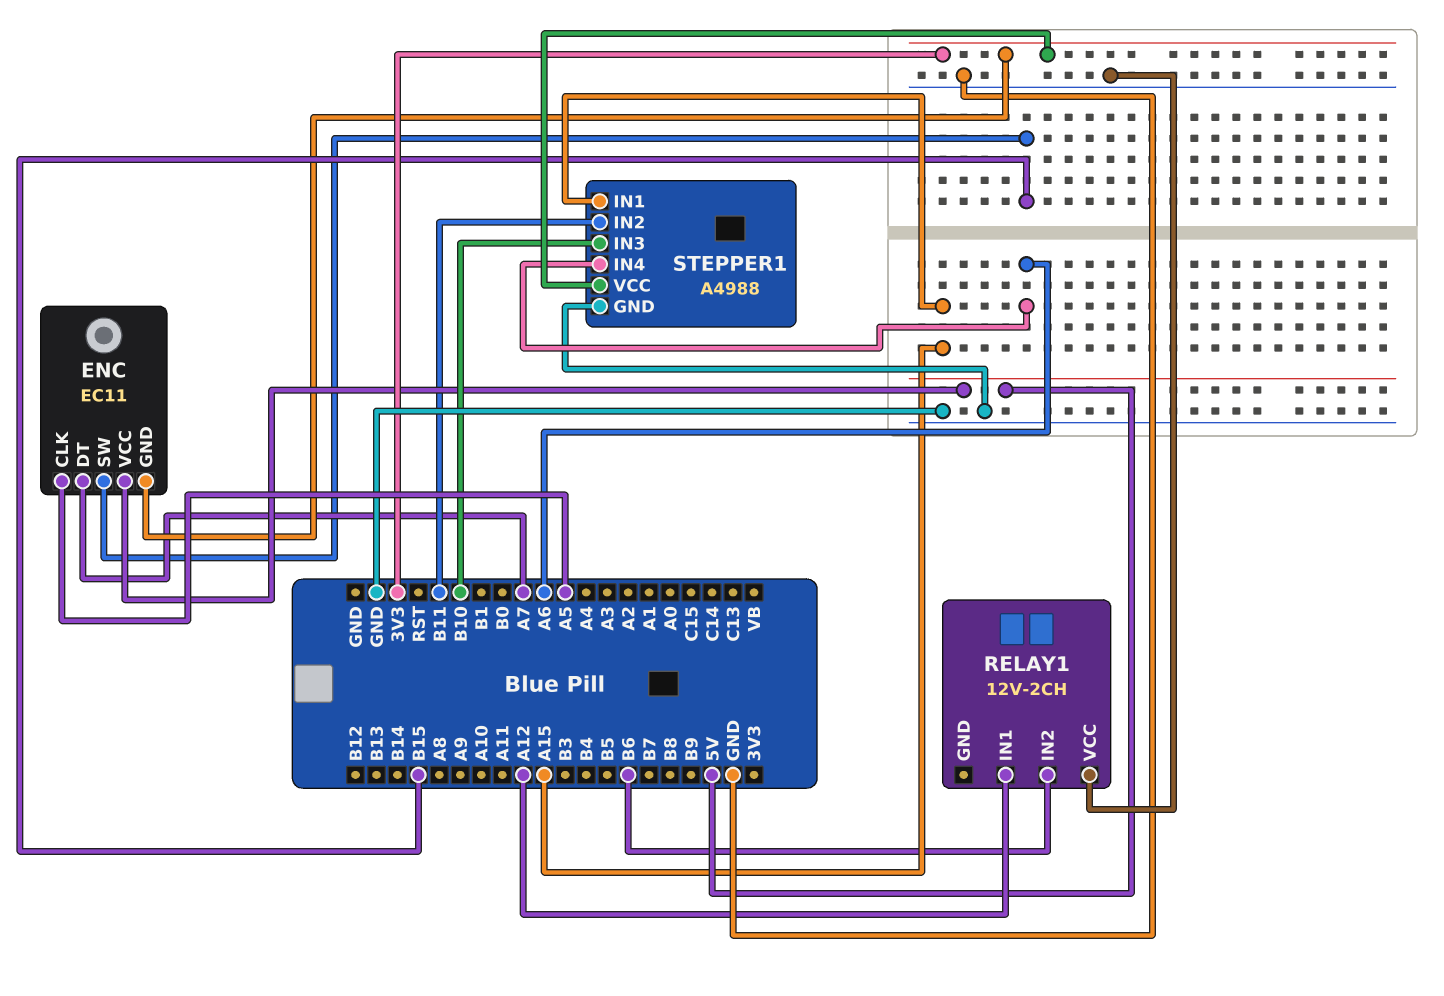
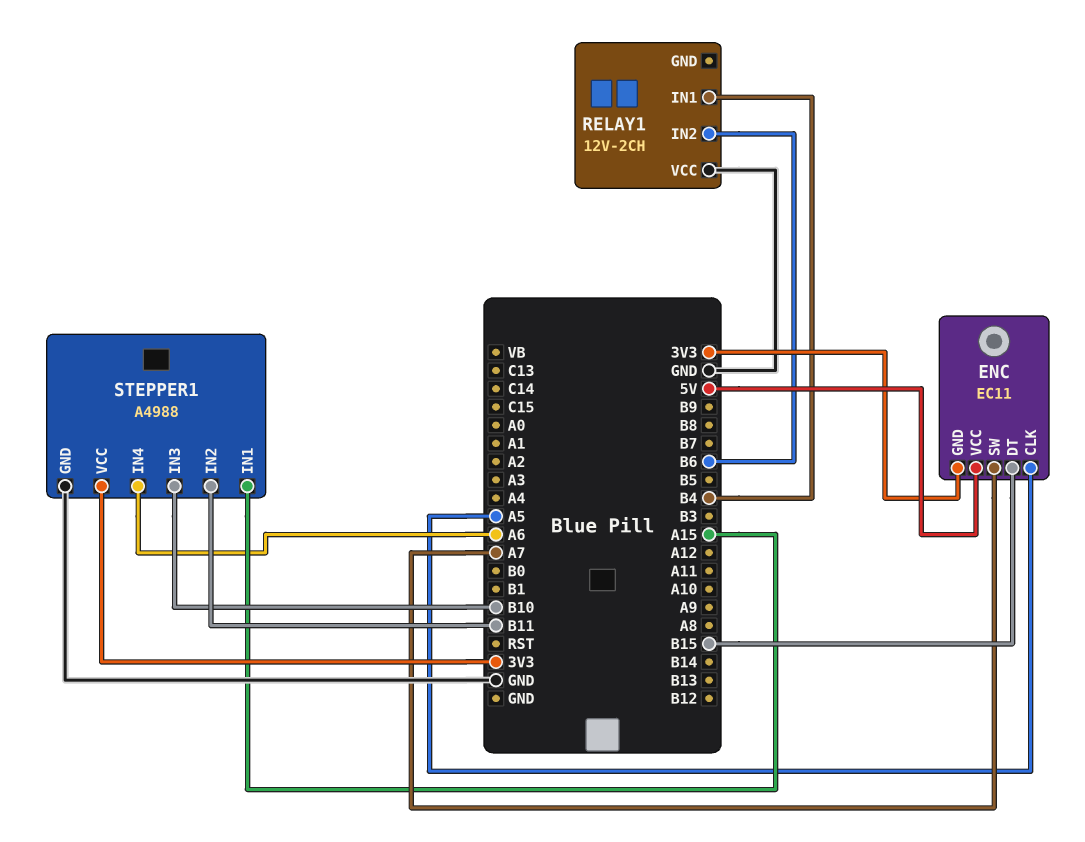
ENC pin DT: A7 -> B15
ENC pin SW: B15 -> A7
RELAY1 pin IN1: A12 -> B4

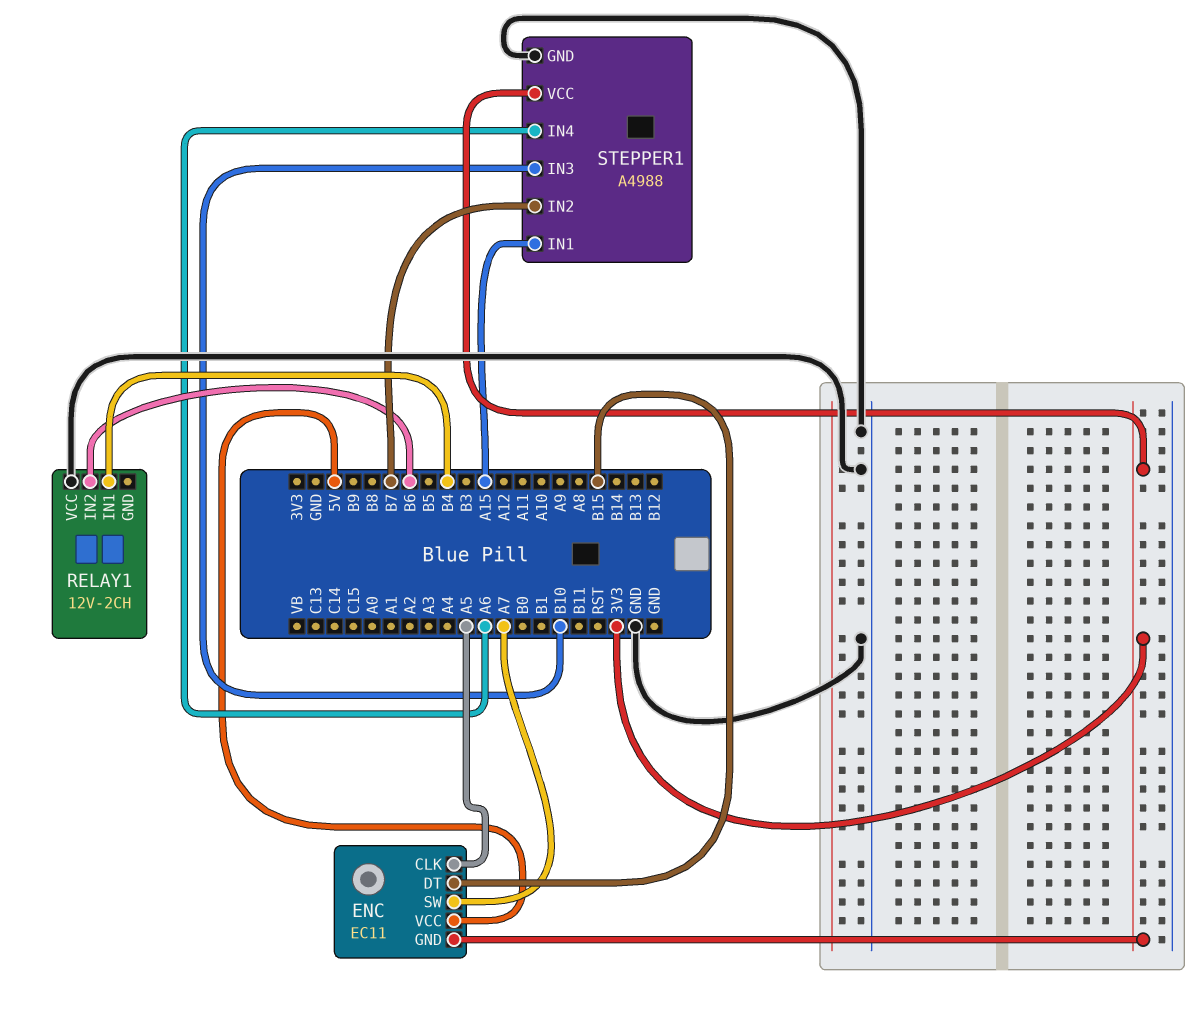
STEPPER1 pin IN2: B11 -> B7

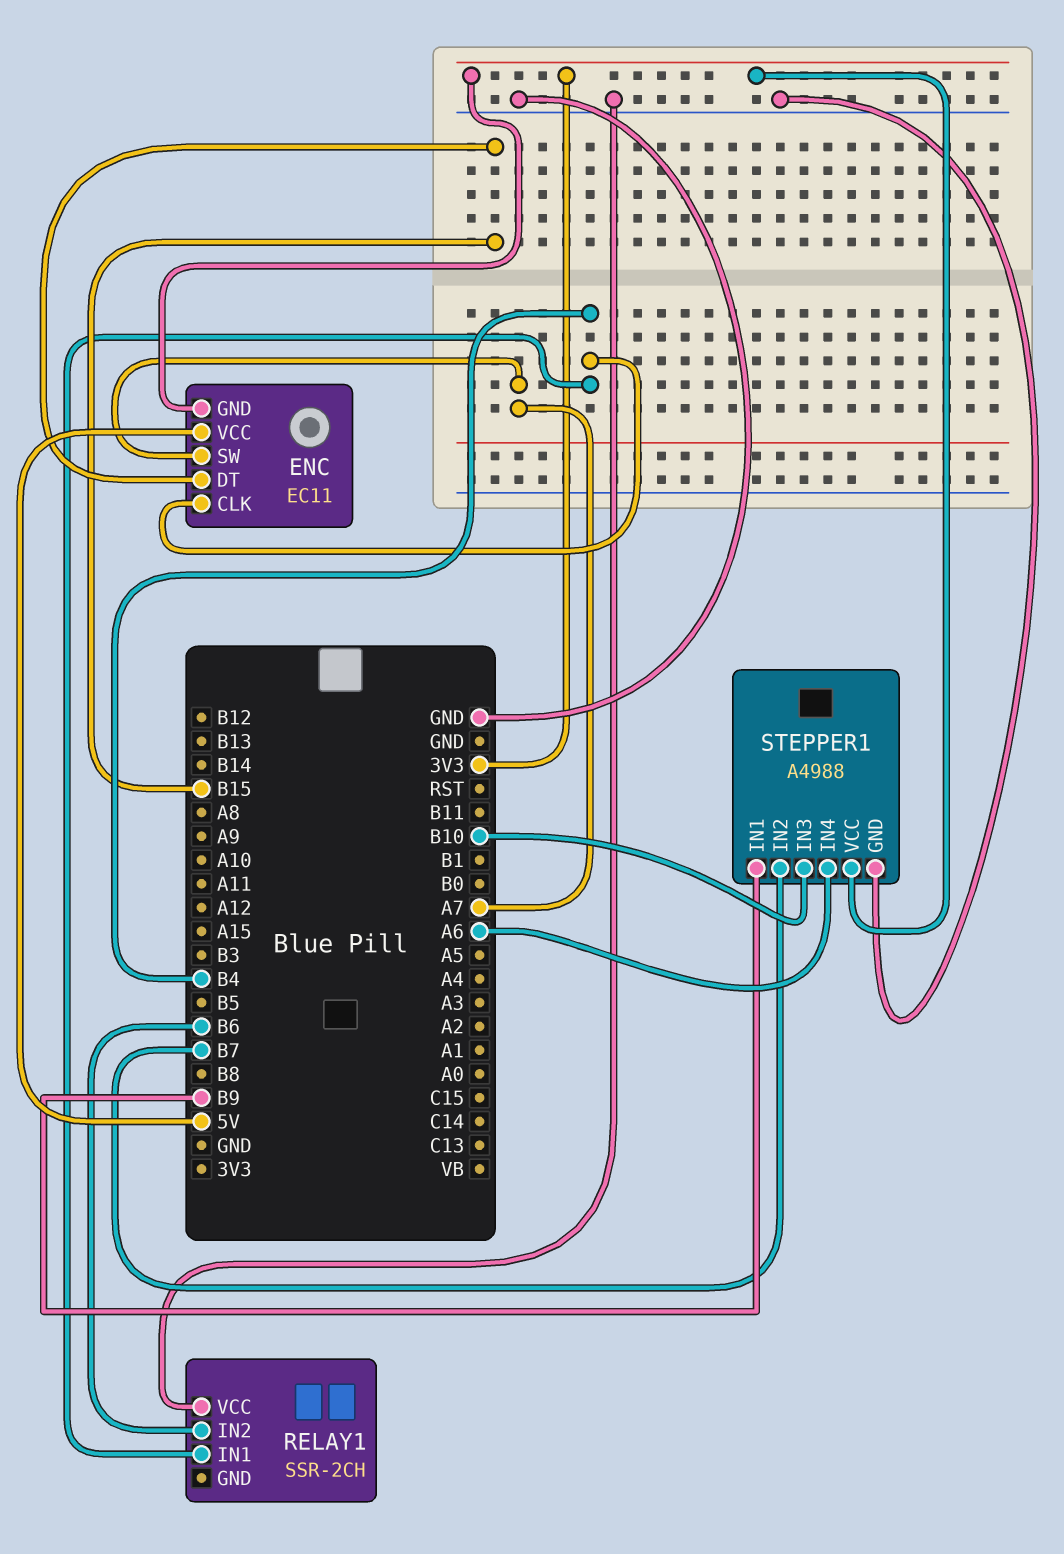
ENC pin CLK: A5 -> B4
RELAY1: 12V-2CH -> SSR-2CH
STEPPER1 pin IN1: A15 -> B9

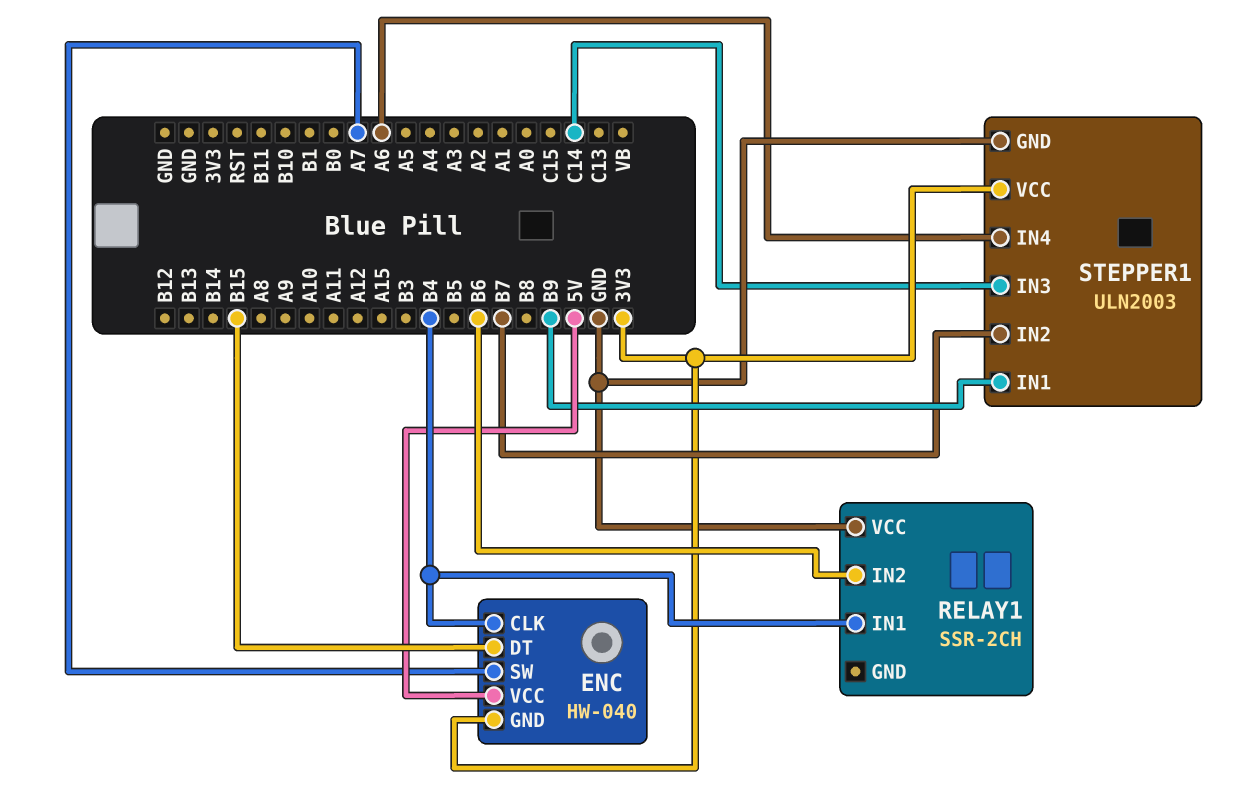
ENC: EC11 -> HW-040
STEPPER1: A4988 -> ULN2003
STEPPER1 pin IN3: B10 -> C14

